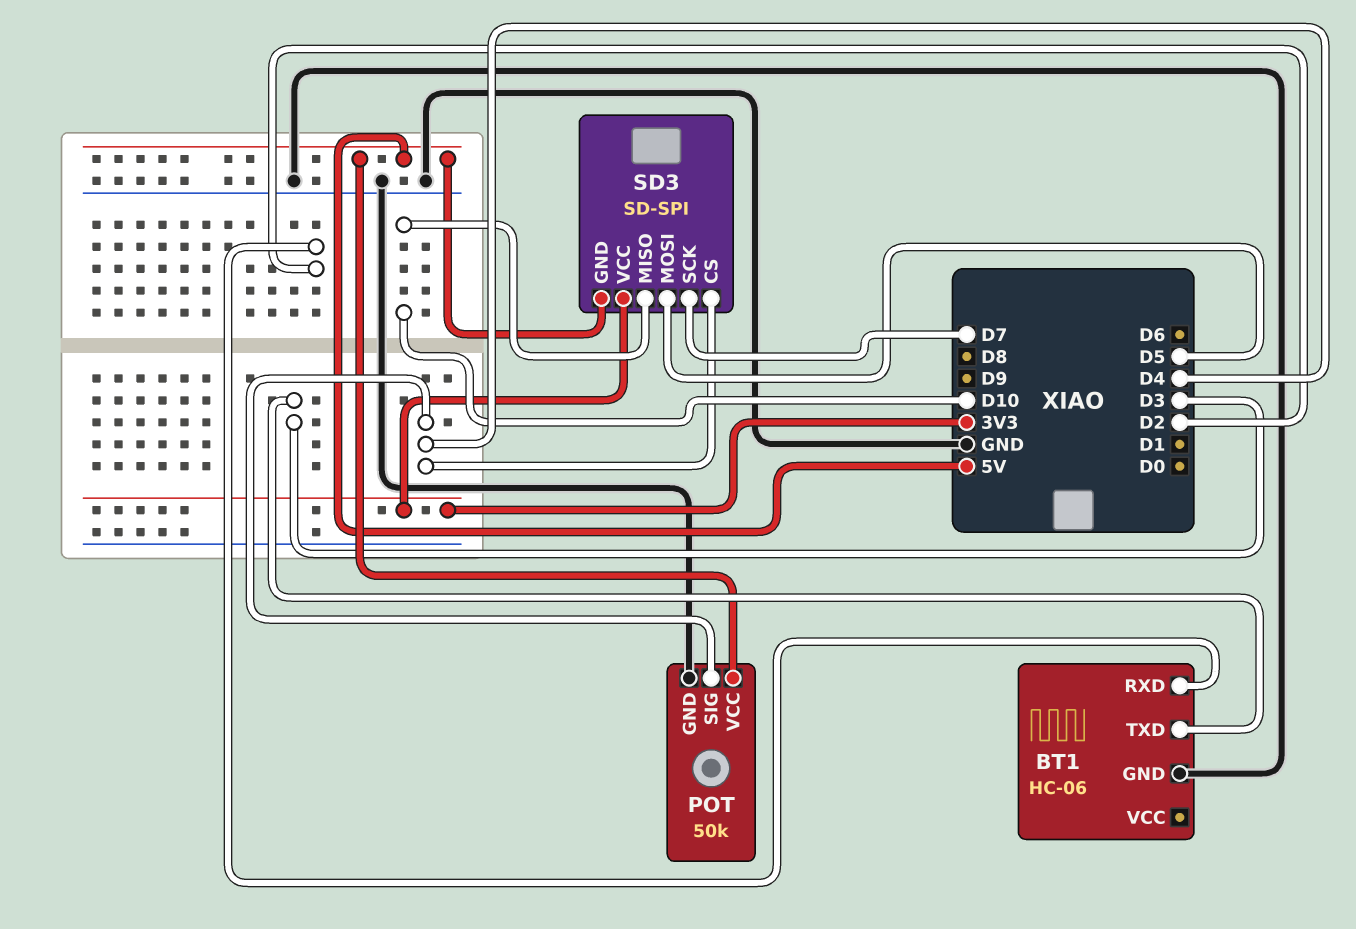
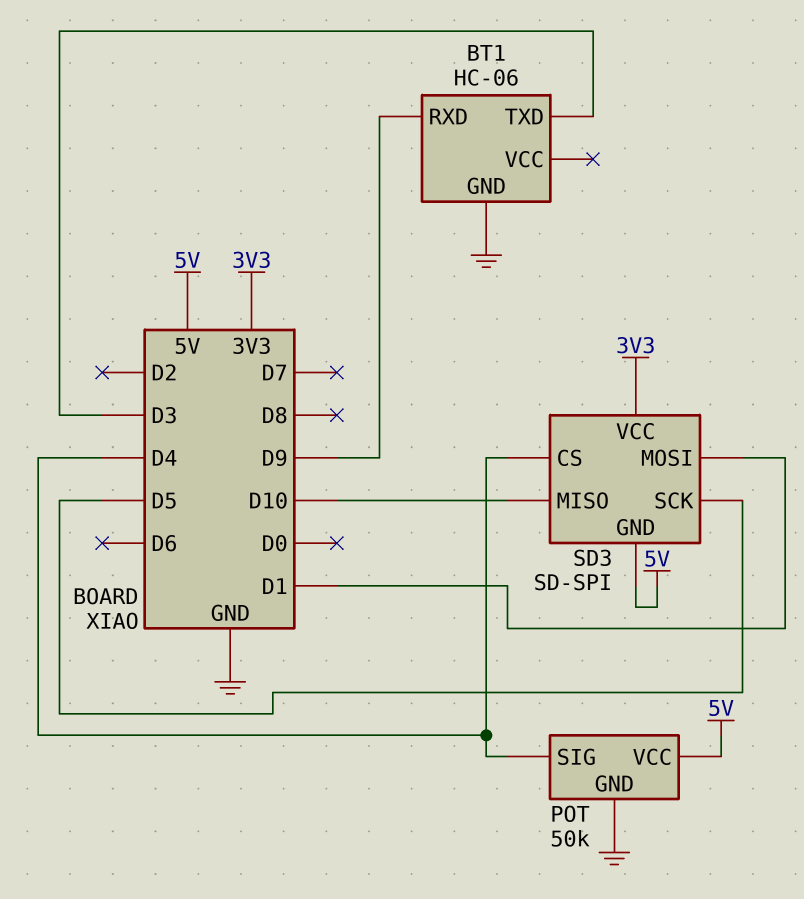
BT1 pin RXD: D2 -> D9
SD3 pin MOSI: D5 -> D1
SD3 pin SCK: D7 -> D5

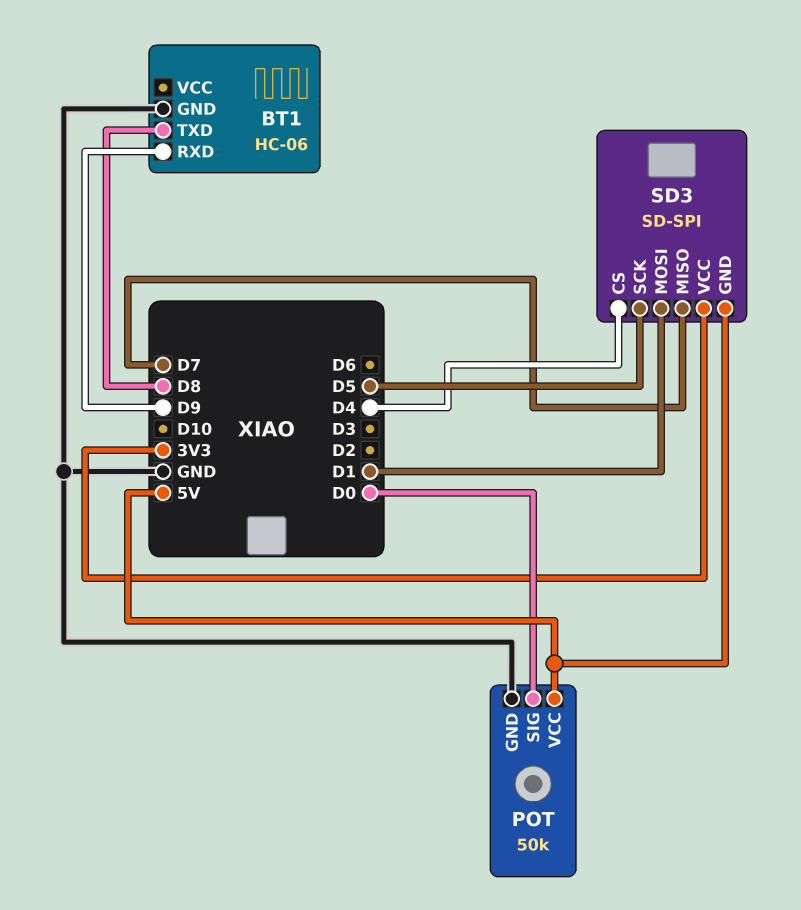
BT1 pin TXD: D3 -> D8
POT pin SIG: D4 -> D0
SD3 pin MISO: D10 -> D7

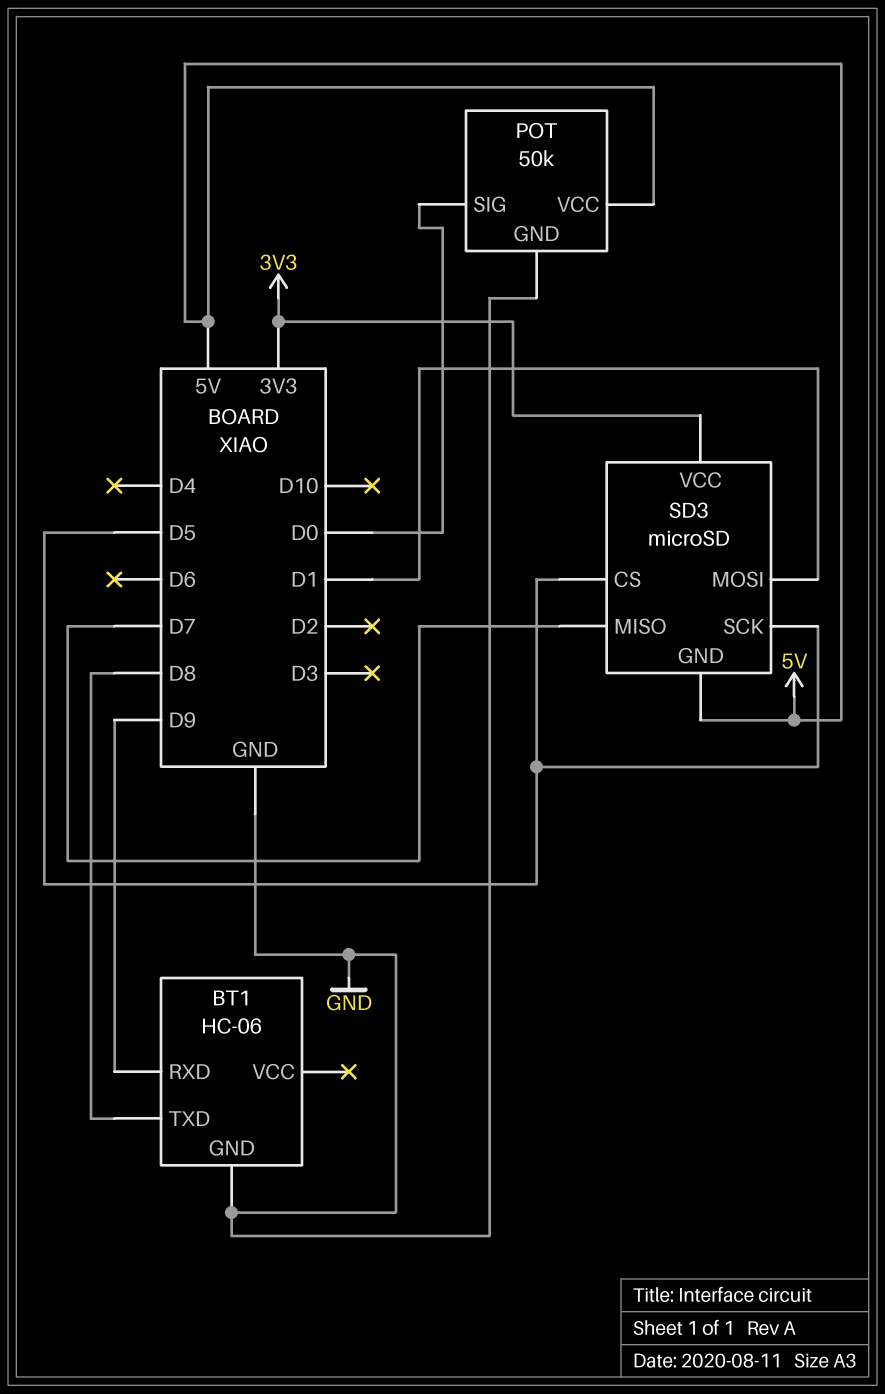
SD3: SD-SPI -> microSD
SD3 pin CS: D4 -> D5

